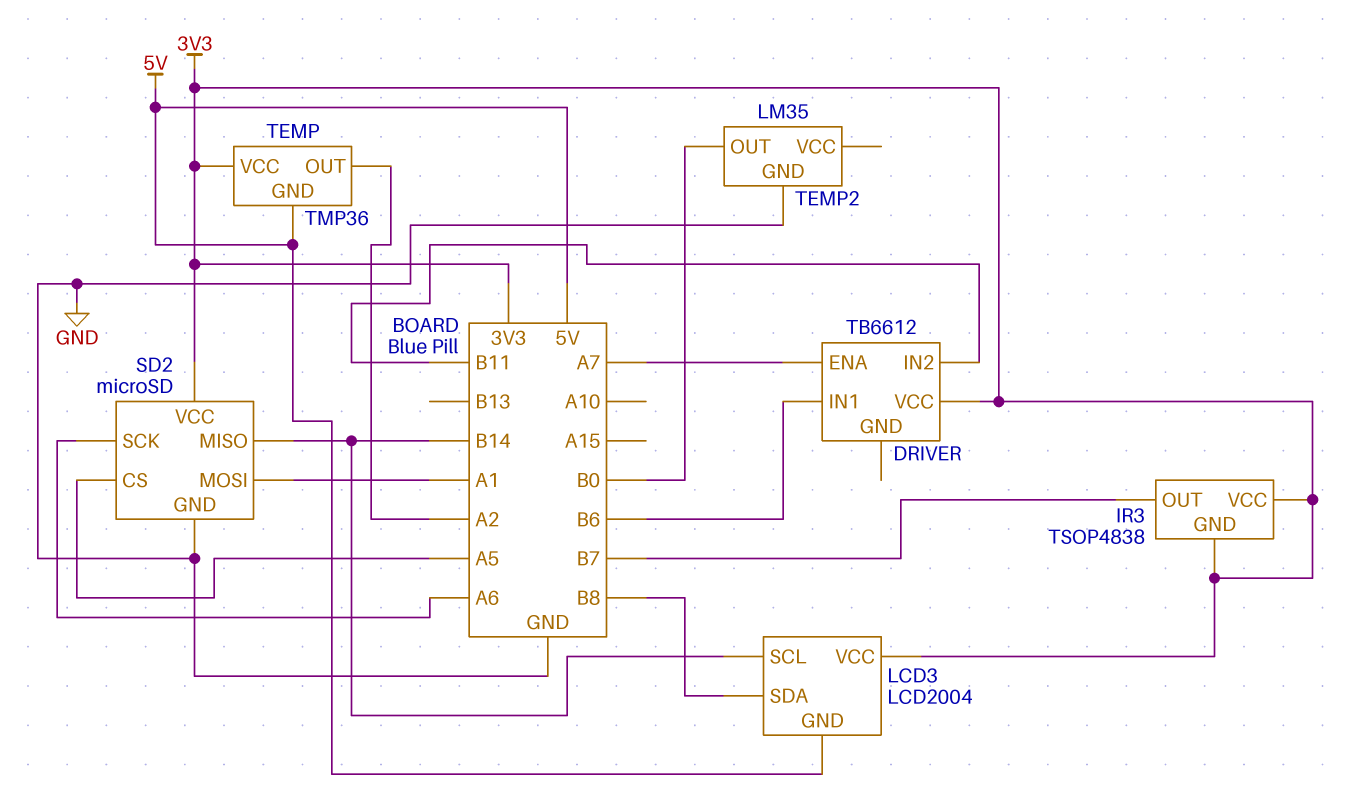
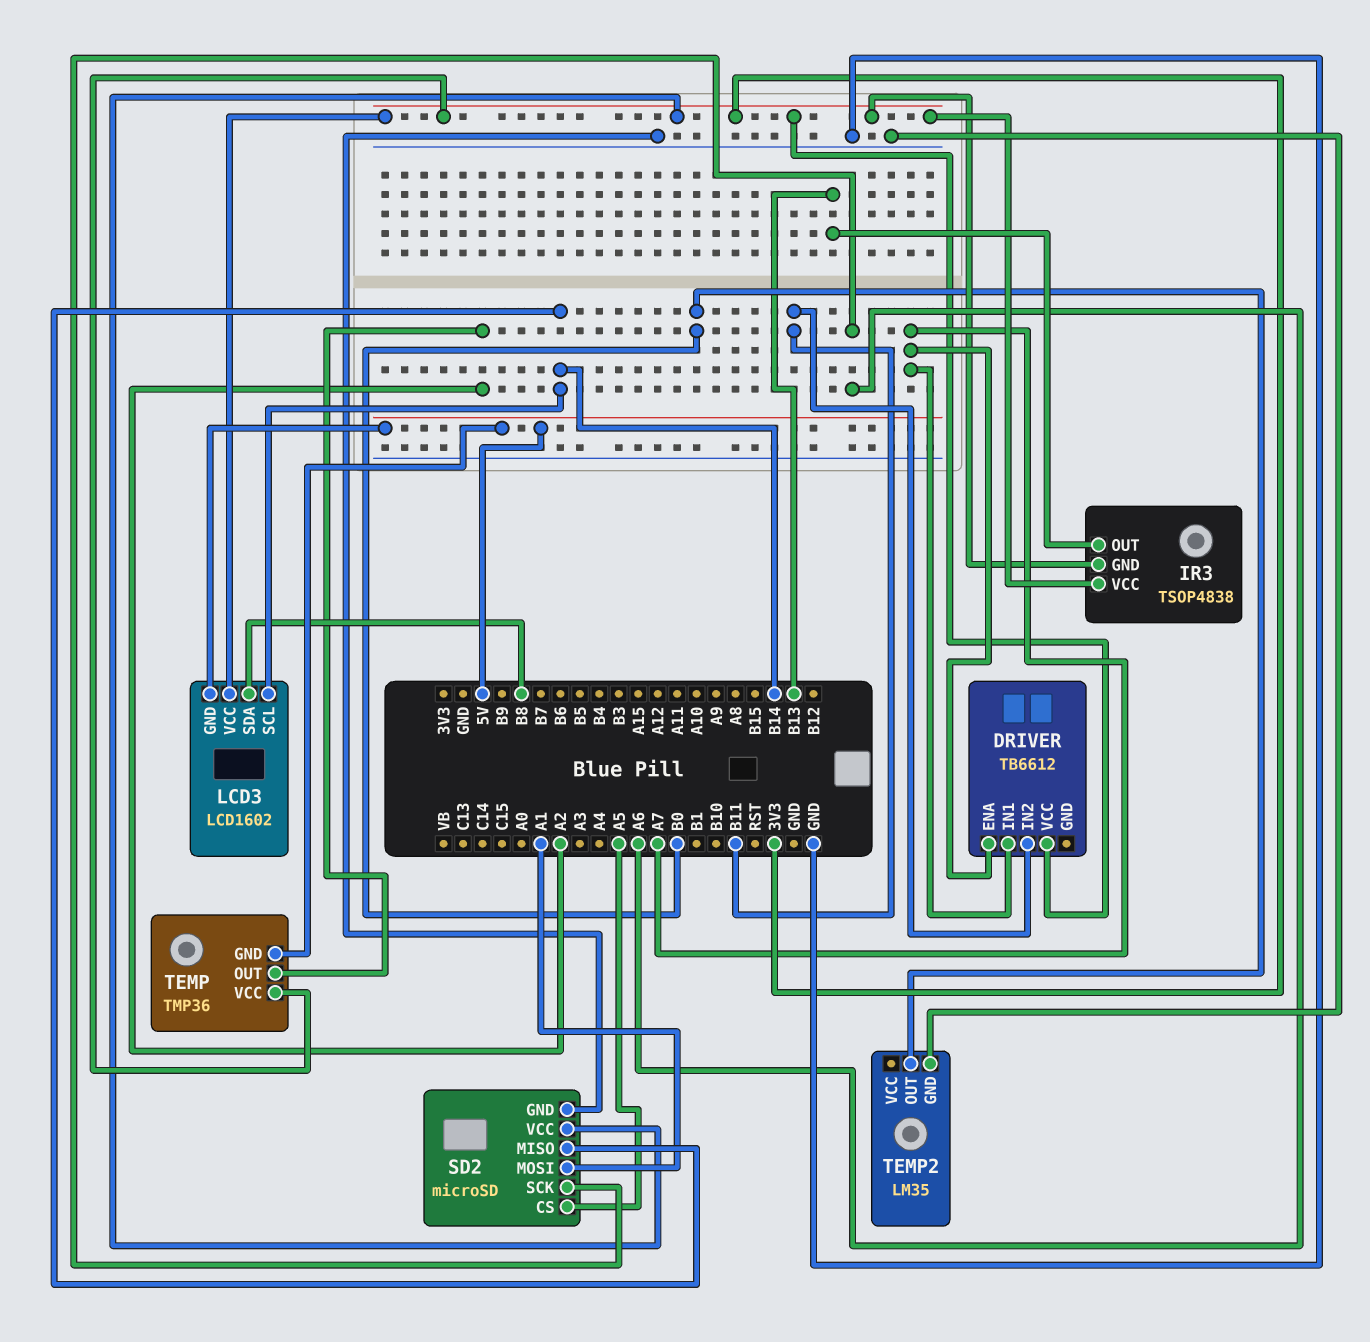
DRIVER pin IN1: B6 -> A7
IR3 pin OUT: B7 -> B13
LCD3: LCD2004 -> LCD1602

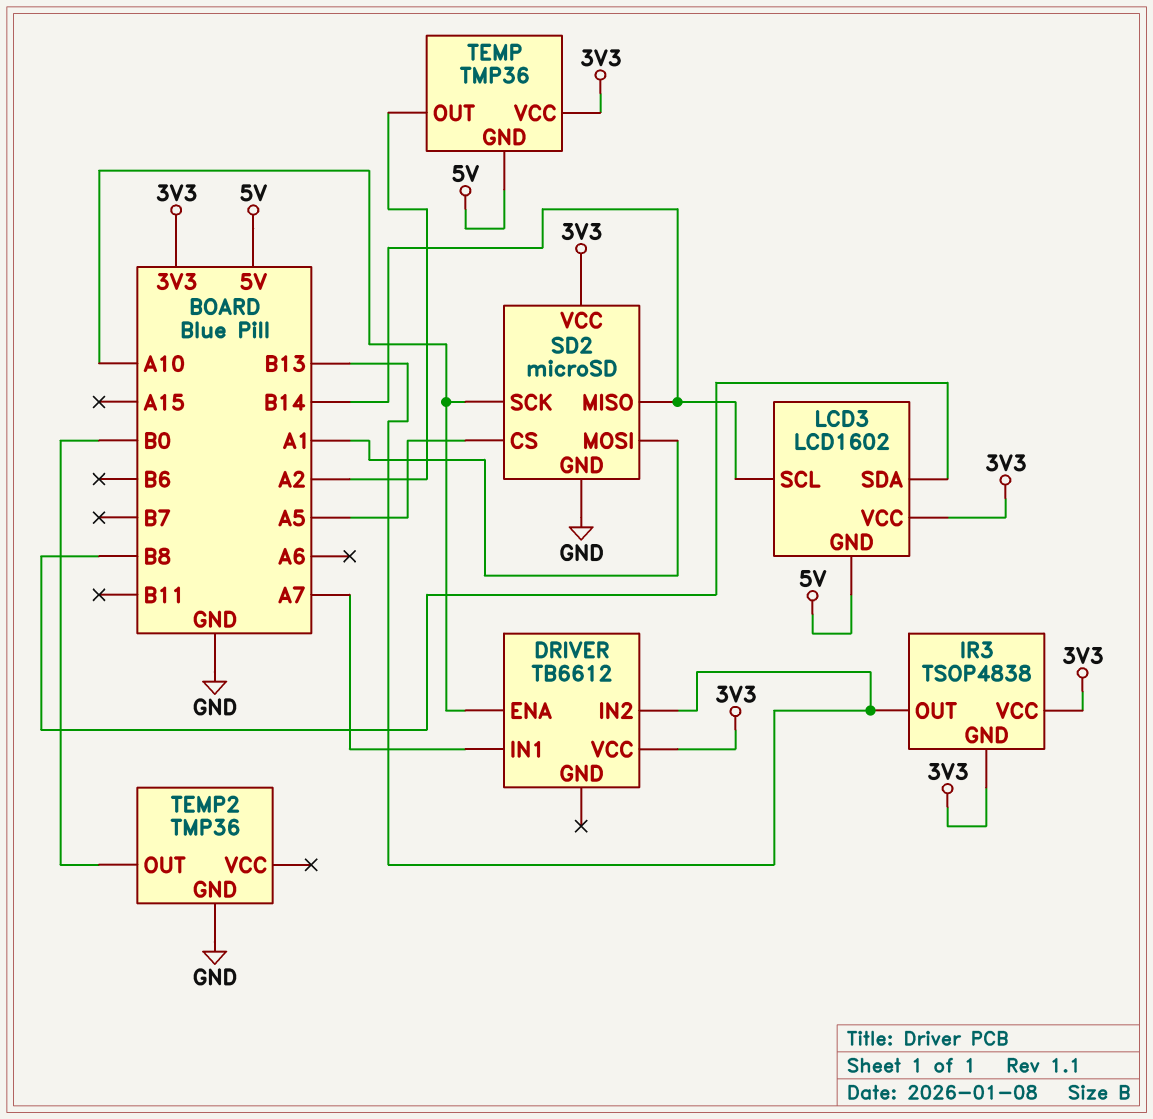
DRIVER pin ENA: A7 -> A10
DRIVER pin IN2: B11 -> B13
SD2 pin SCK: A6 -> A10
TEMP2: LM35 -> TMP36

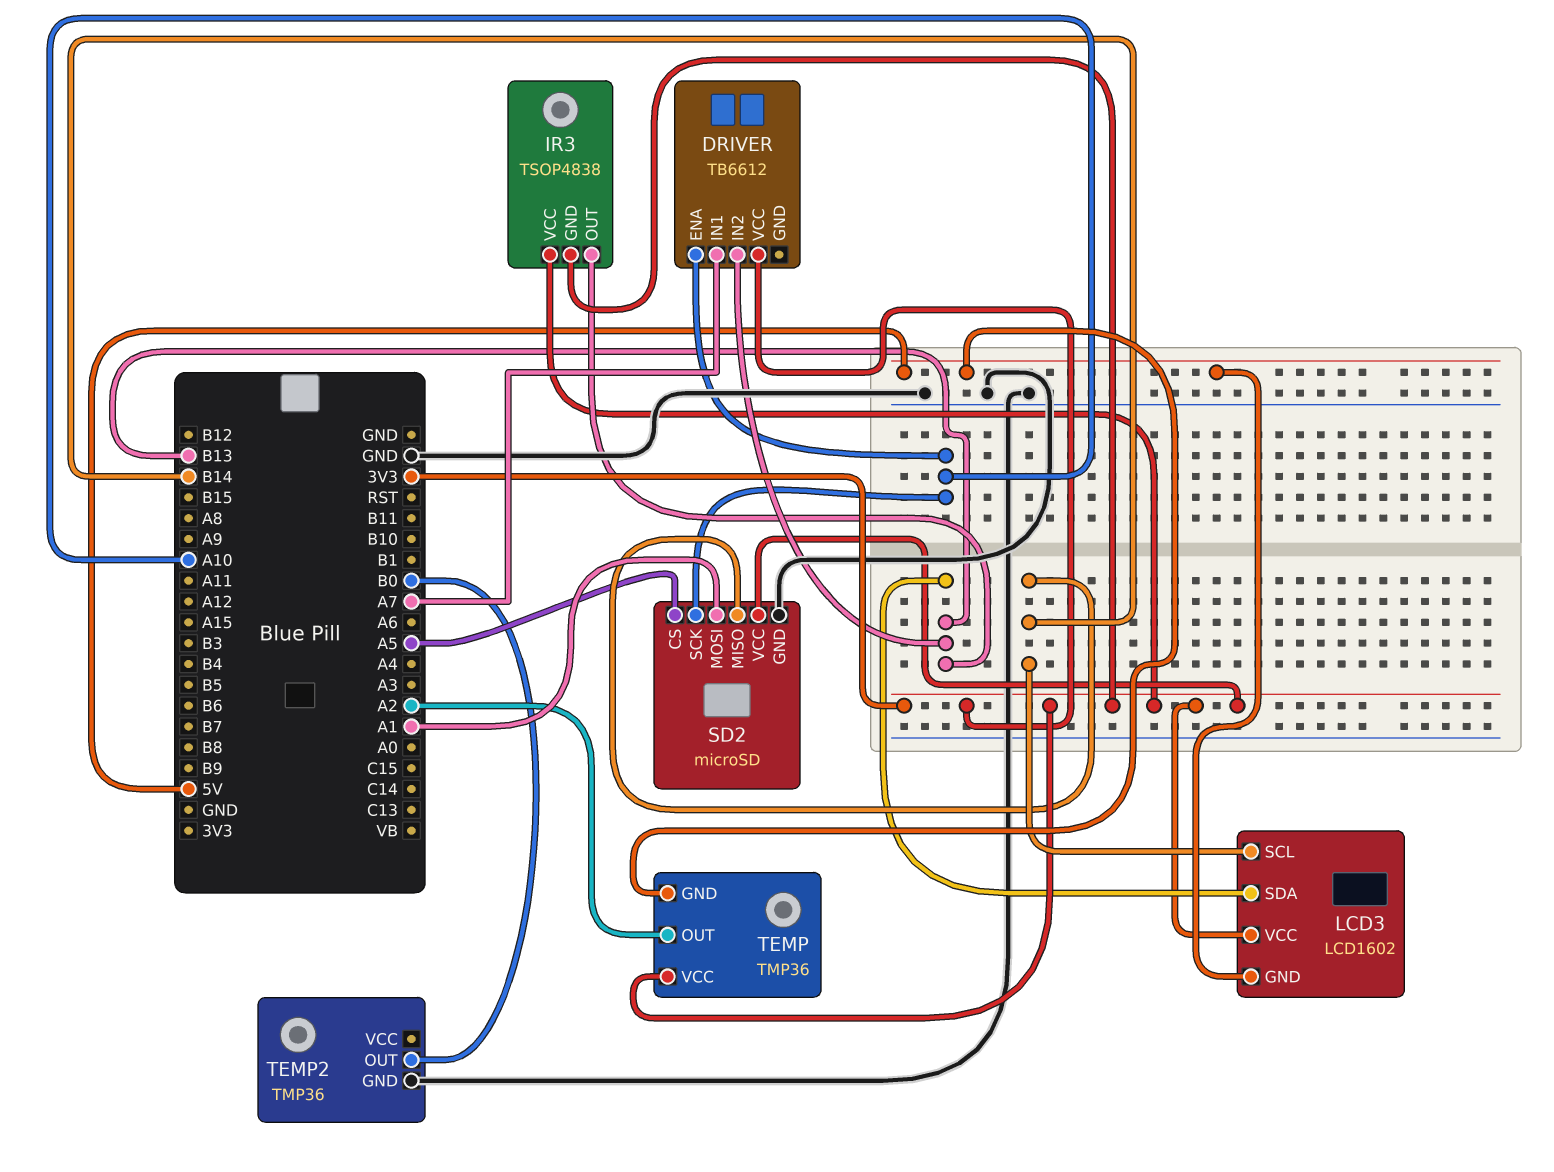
LCD3 pin SDA: B8 -> B13

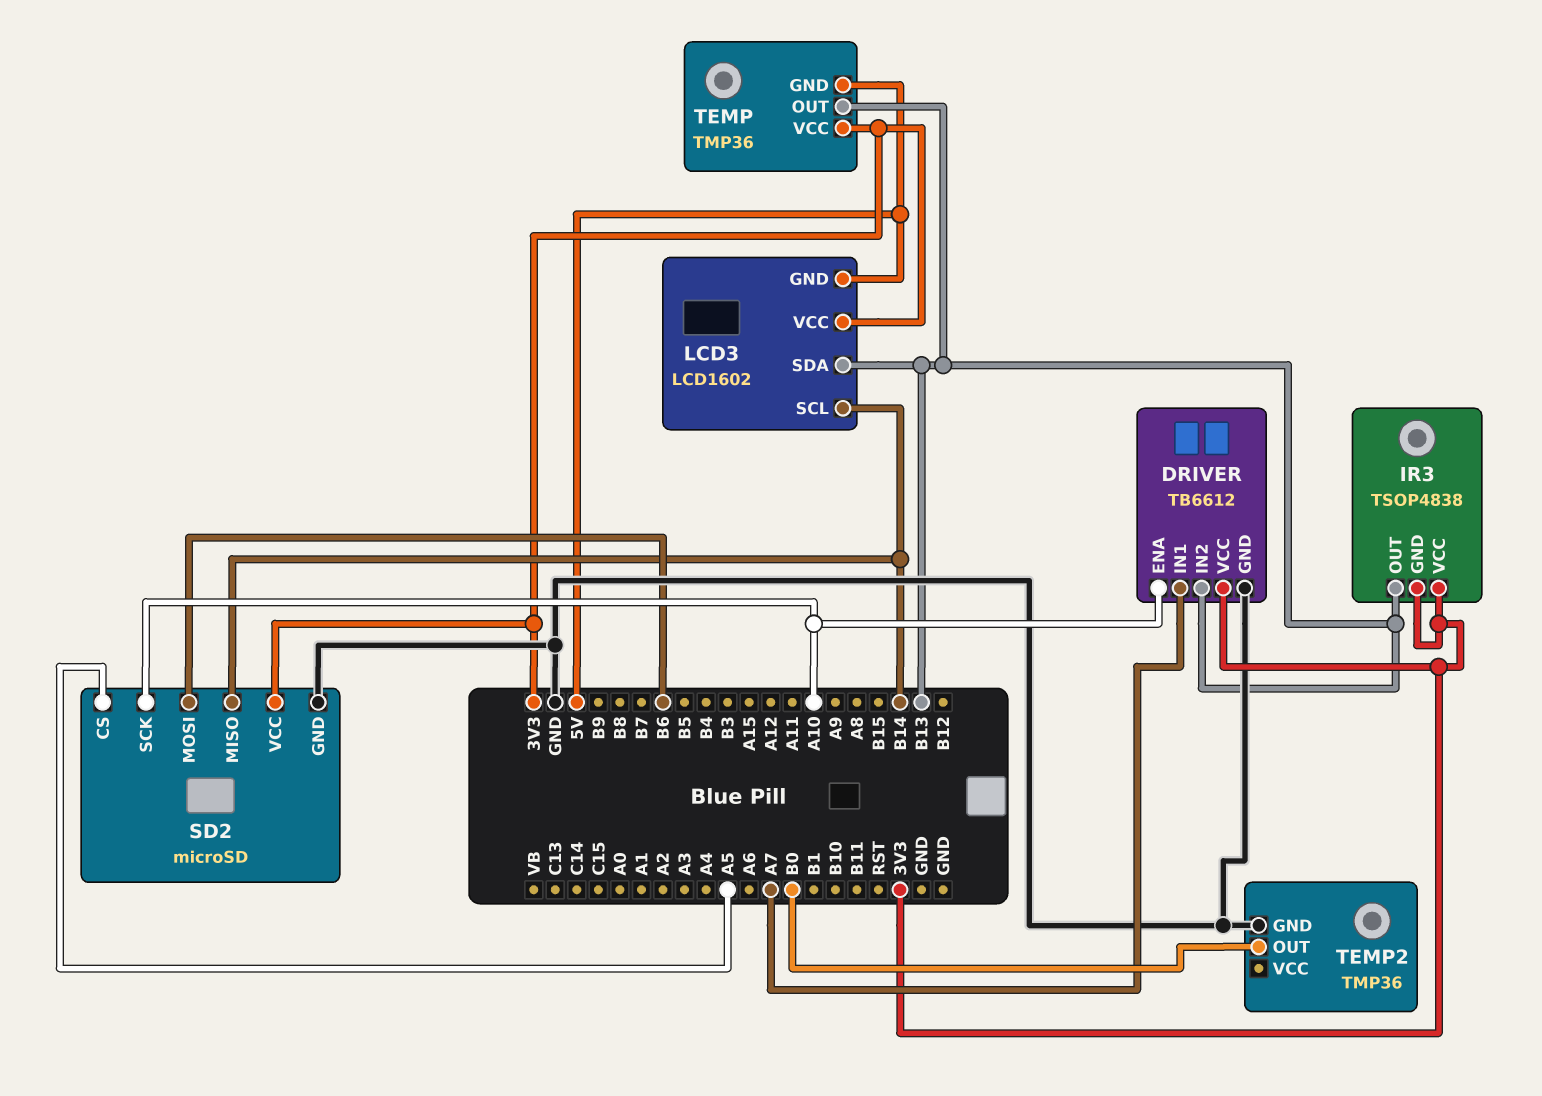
DRIVER pin GND: none -> GND
SD2 pin MOSI: A1 -> B6
TEMP pin OUT: A2 -> B13

